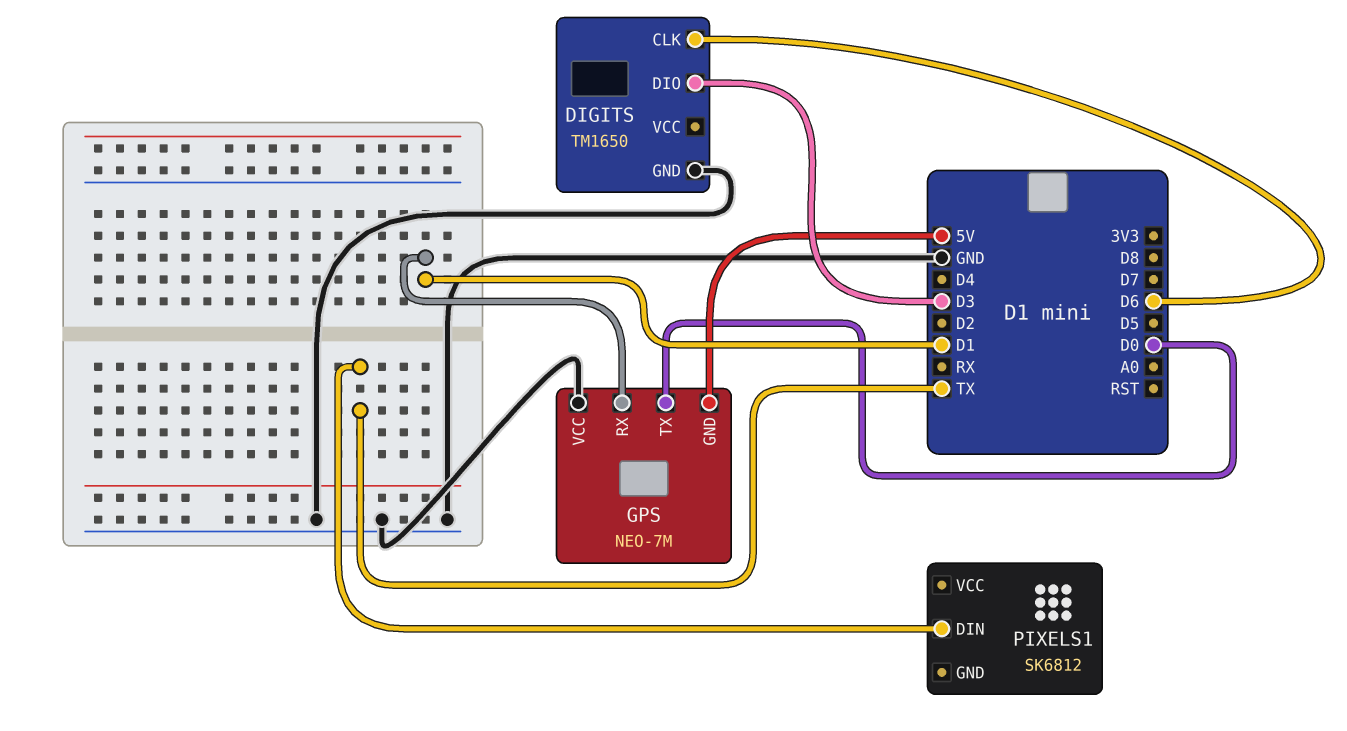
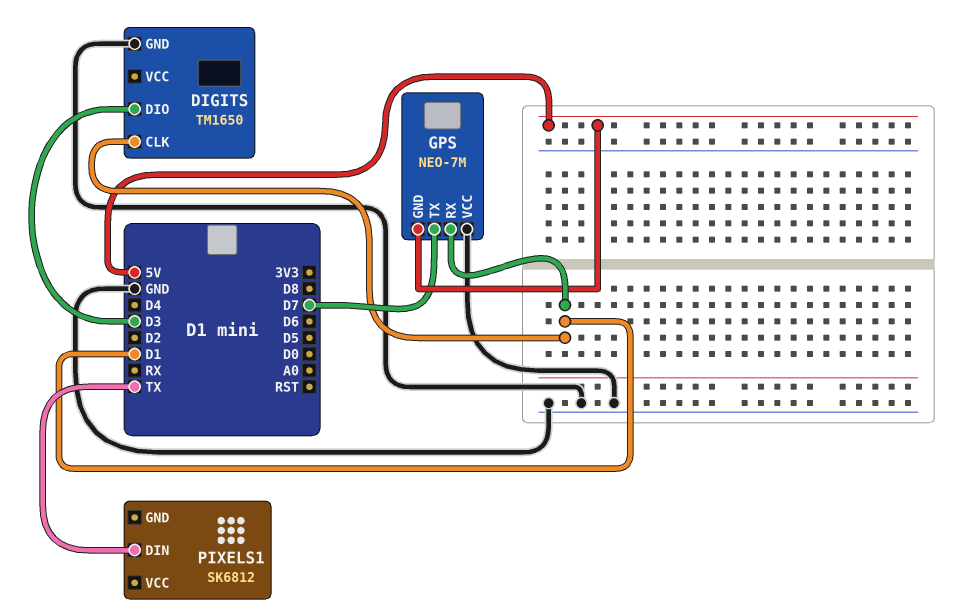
DIGITS pin CLK: D6 -> D1
GPS pin TX: D0 -> D7

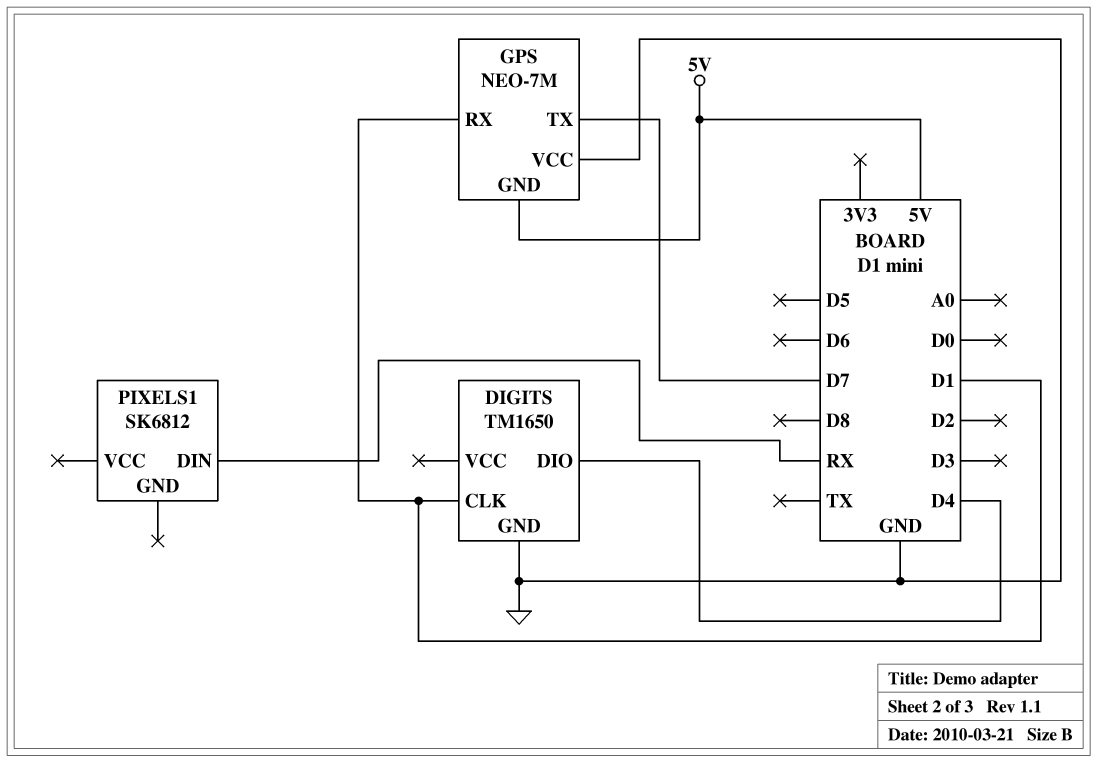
DIGITS pin DIO: D3 -> D4
PIXELS1 pin DIN: TX -> RX

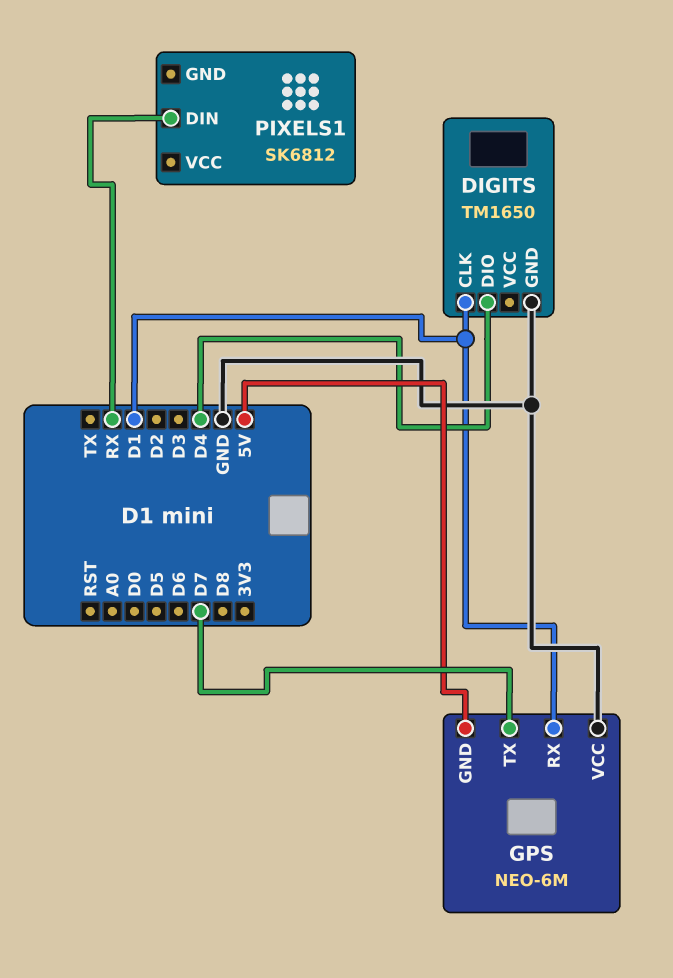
GPS: NEO-7M -> NEO-6M

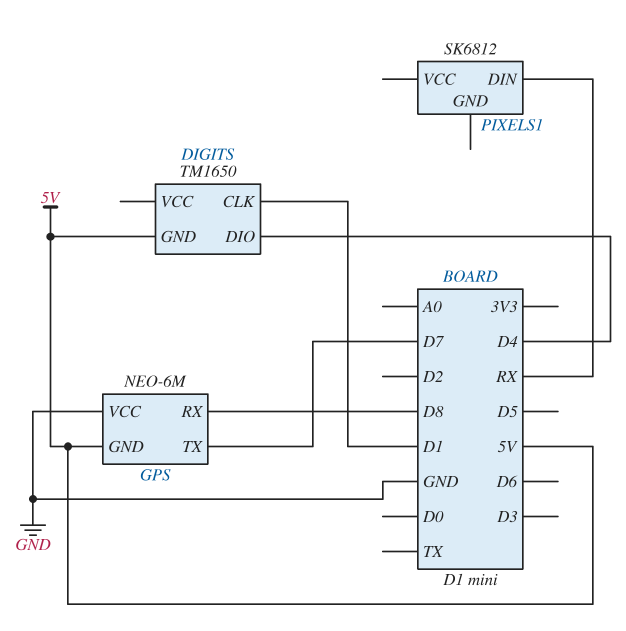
DIGITS pin GND: GND -> 5V
GPS pin RX: D1 -> D8

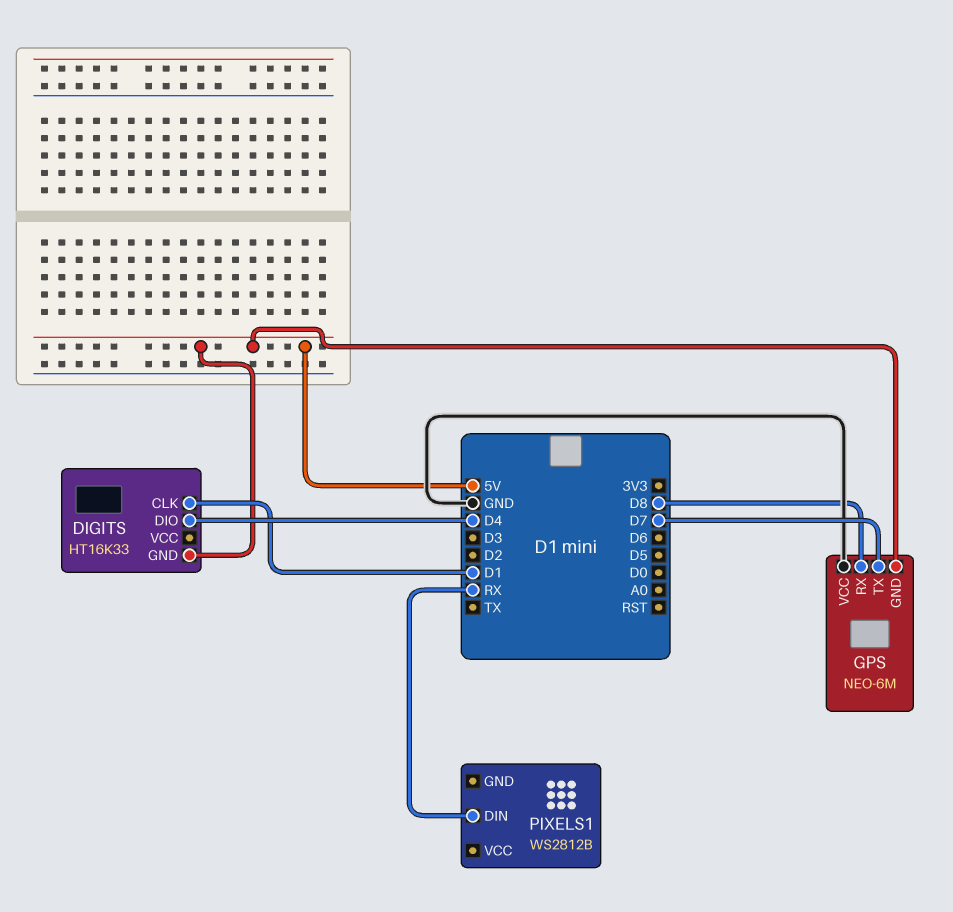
DIGITS: TM1650 -> HT16K33
PIXELS1: SK6812 -> WS2812B

